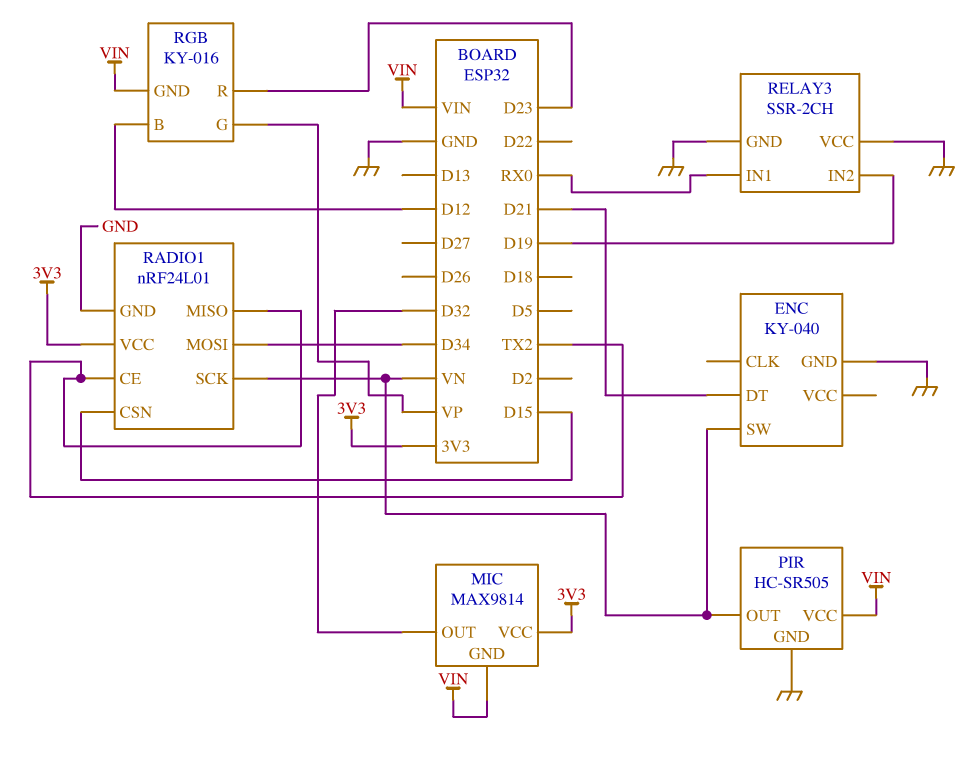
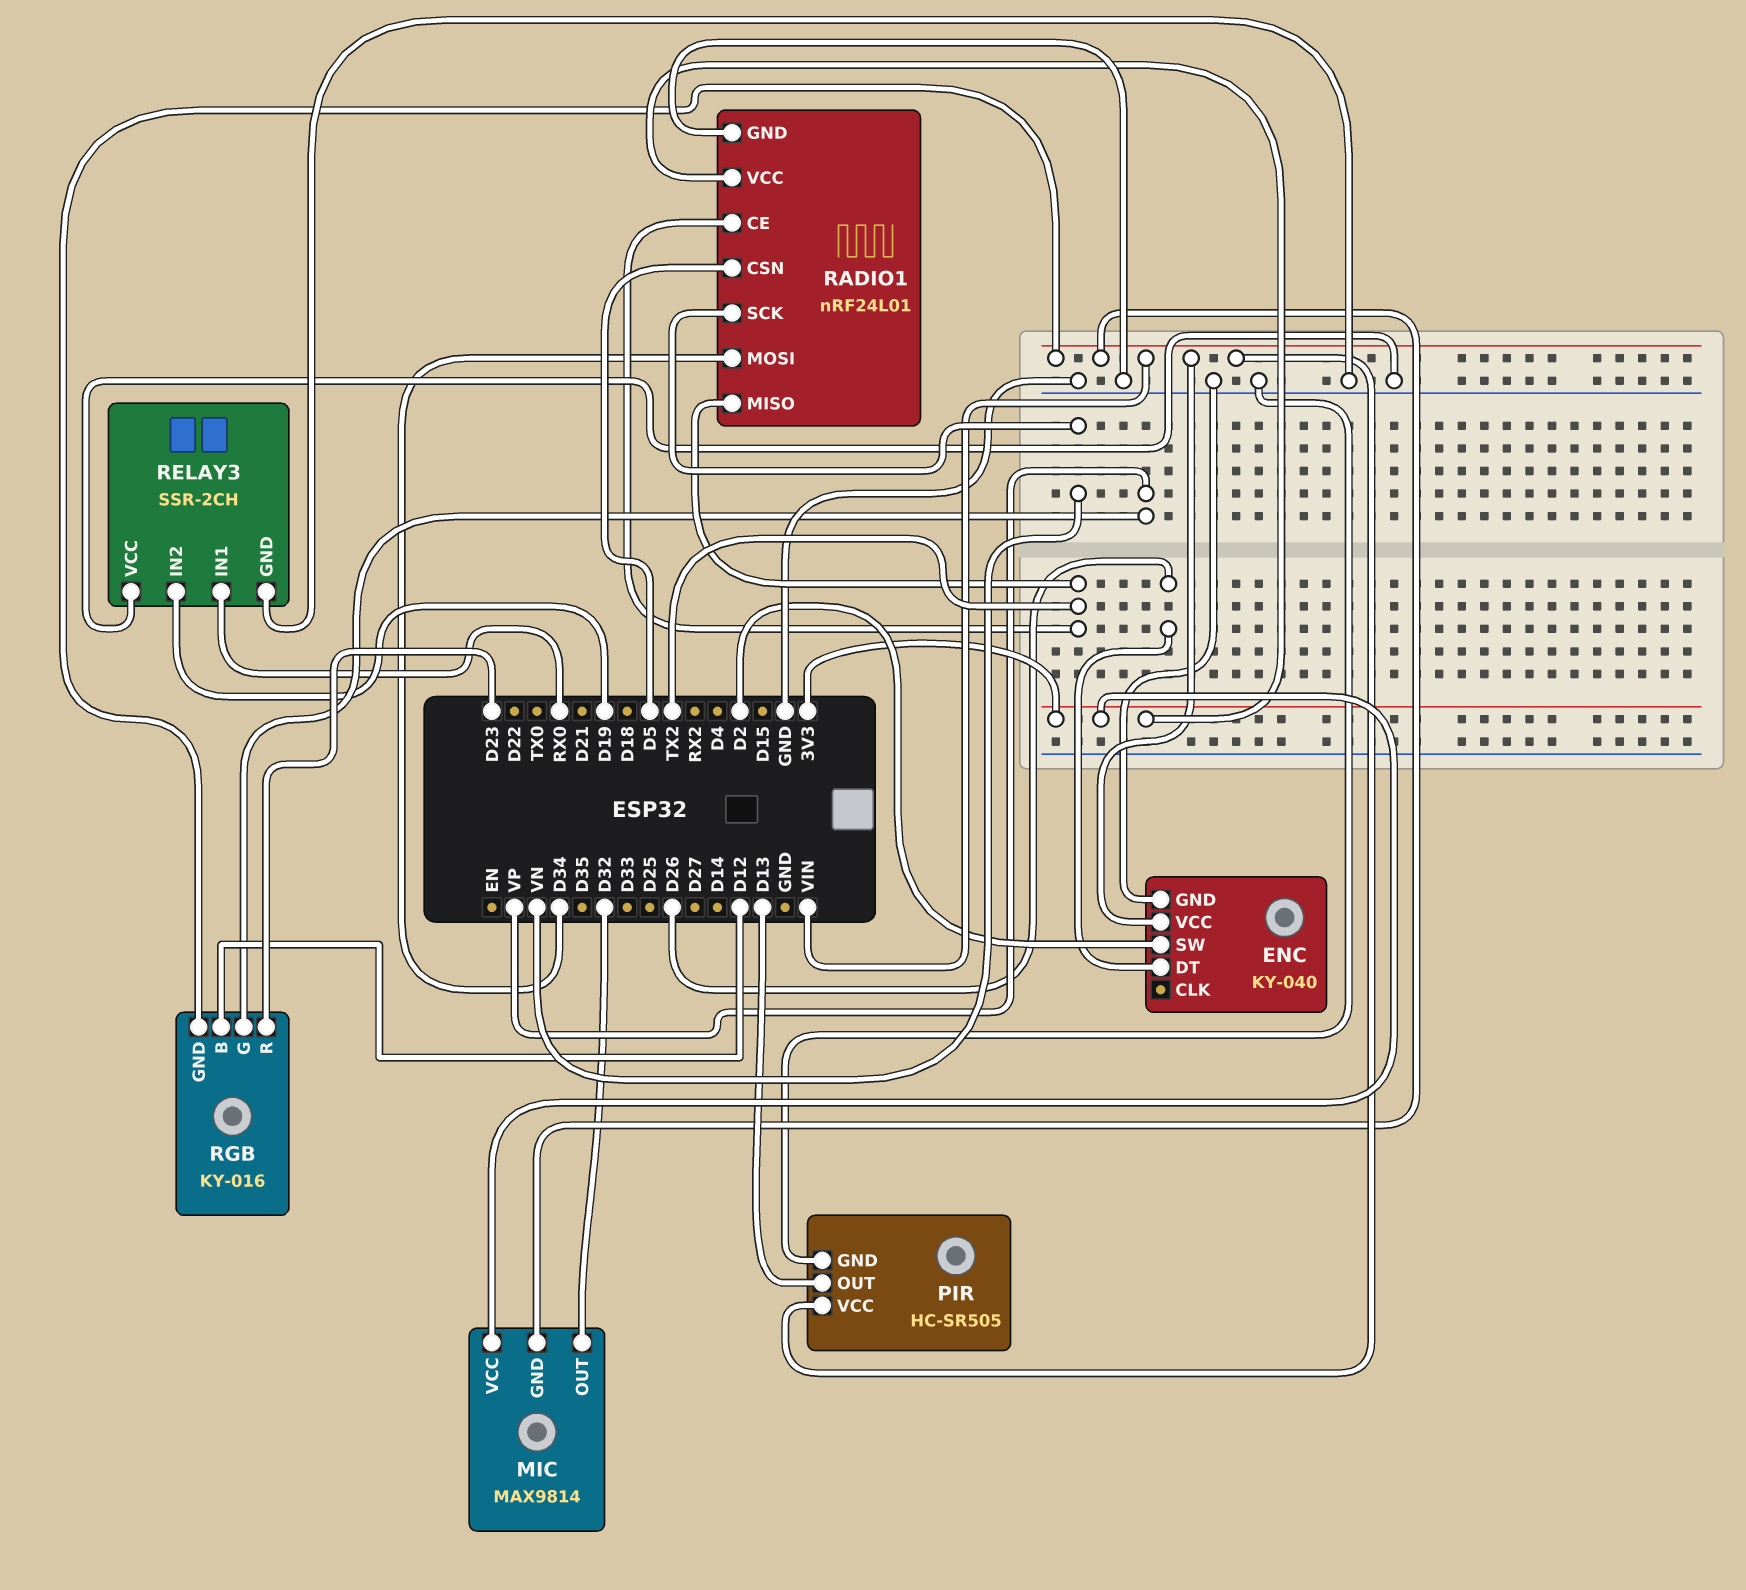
ENC pin DT: D21 -> D26
ENC pin SW: VN -> D2
ENC pin VCC: none -> VIN
PIR pin OUT: VN -> D13
RADIO1 pin CSN: D15 -> D5

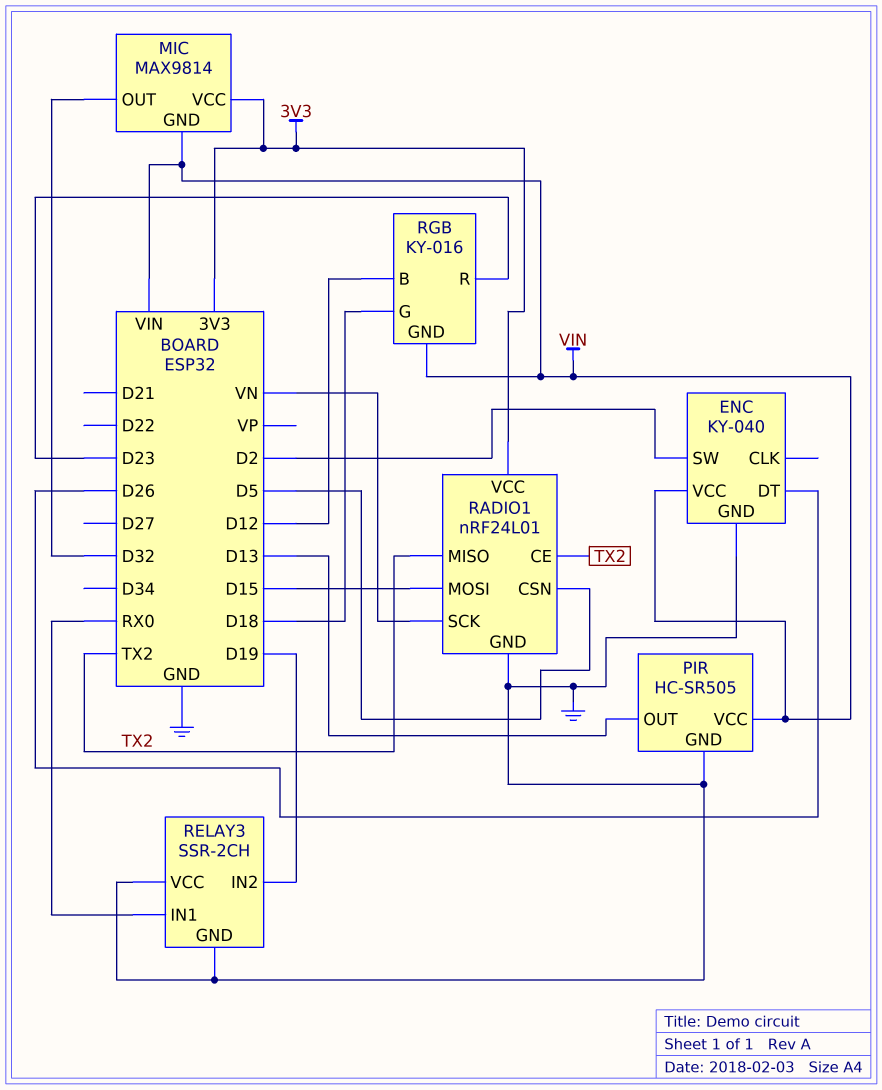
RADIO1 pin MOSI: D34 -> D15
RGB pin G: VP -> D18

